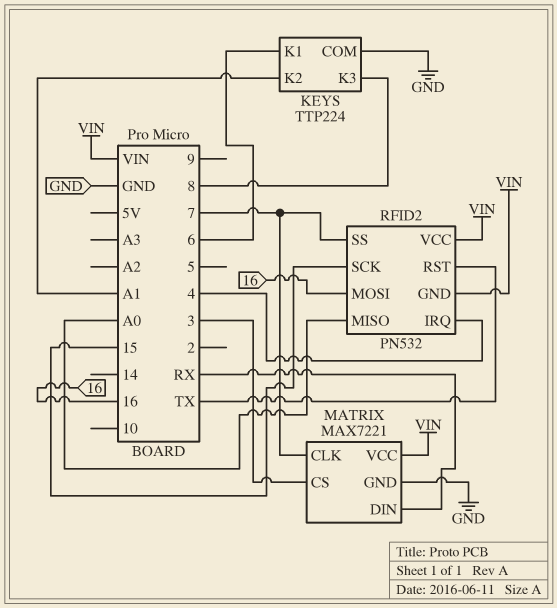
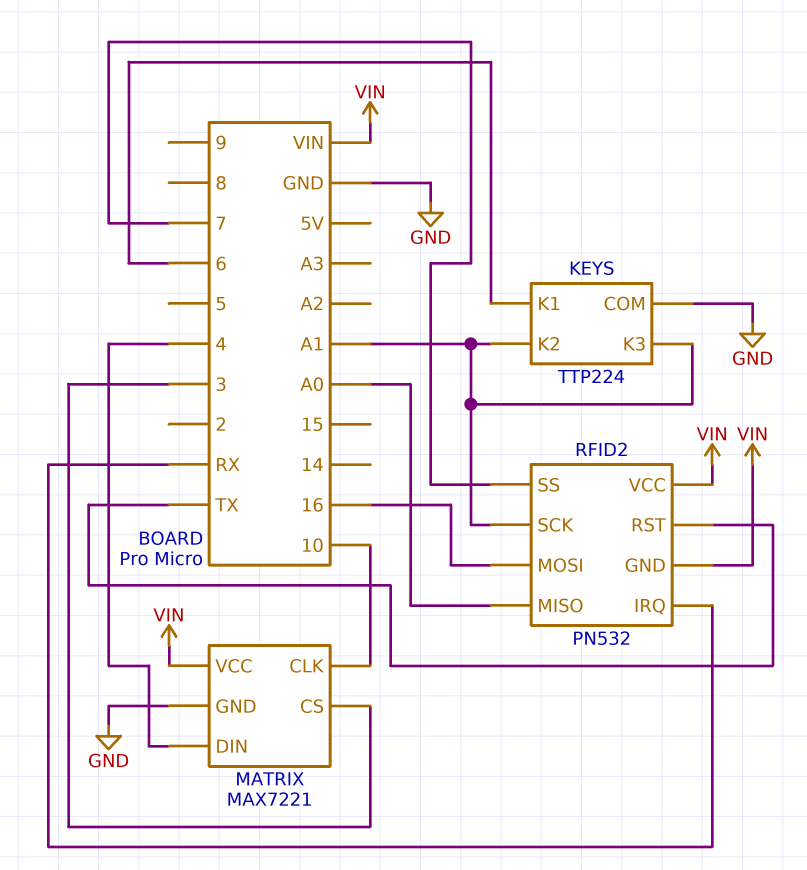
KEYS pin K3: 8 -> A1
MATRIX pin CLK: 7 -> 10
MATRIX pin DIN: RX -> 4
RFID2 pin IRQ: 4 -> RX
RFID2 pin SCK: 15 -> A1

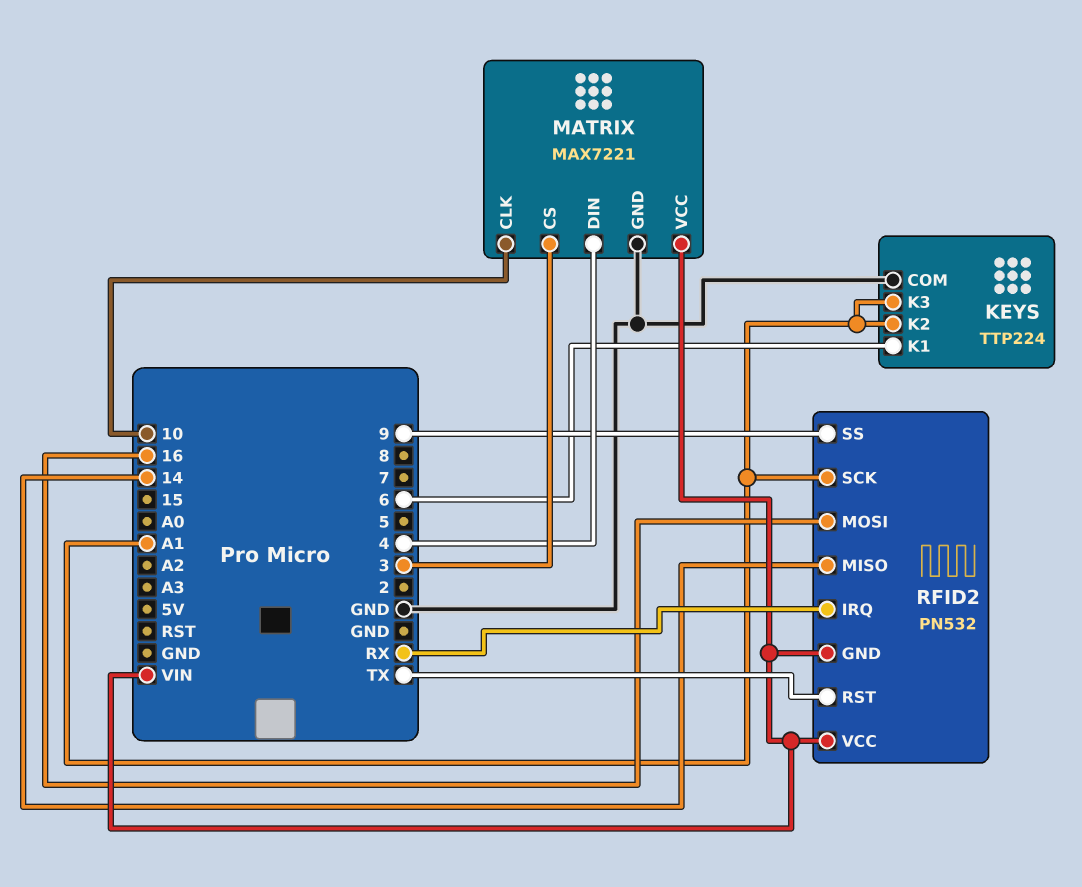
RFID2 pin MISO: A0 -> 14
RFID2 pin SS: 7 -> 9

